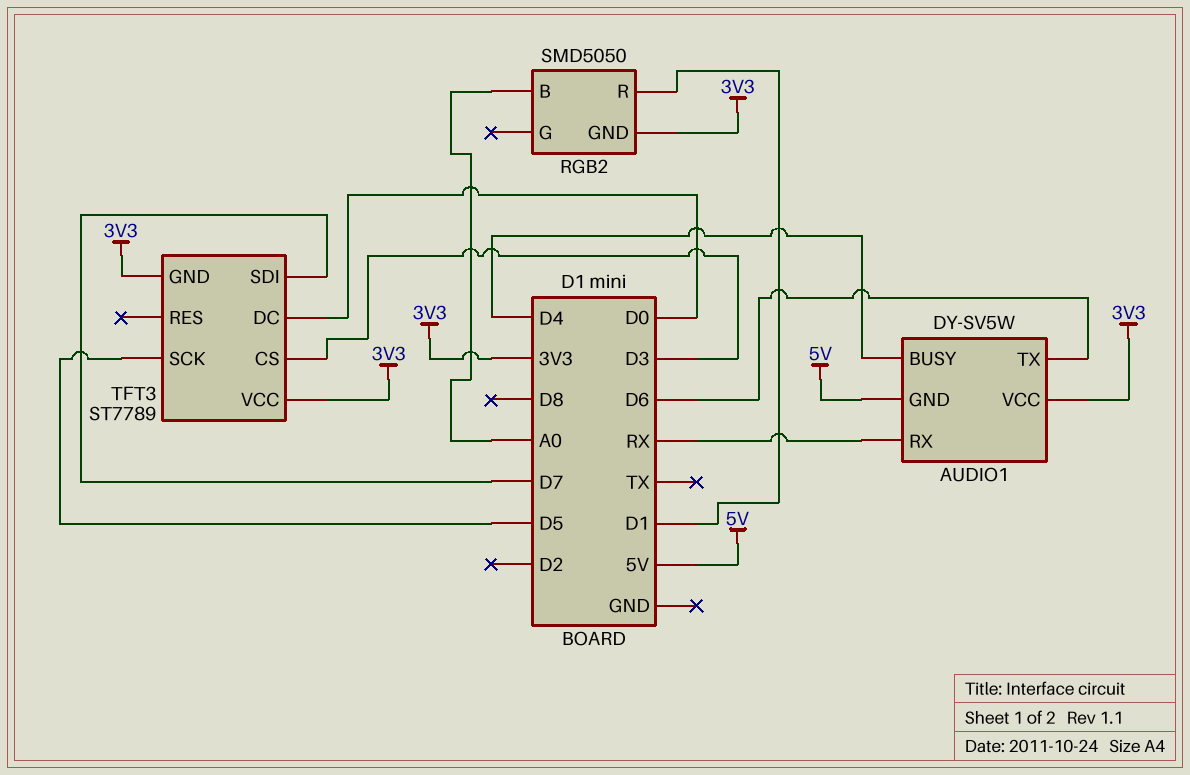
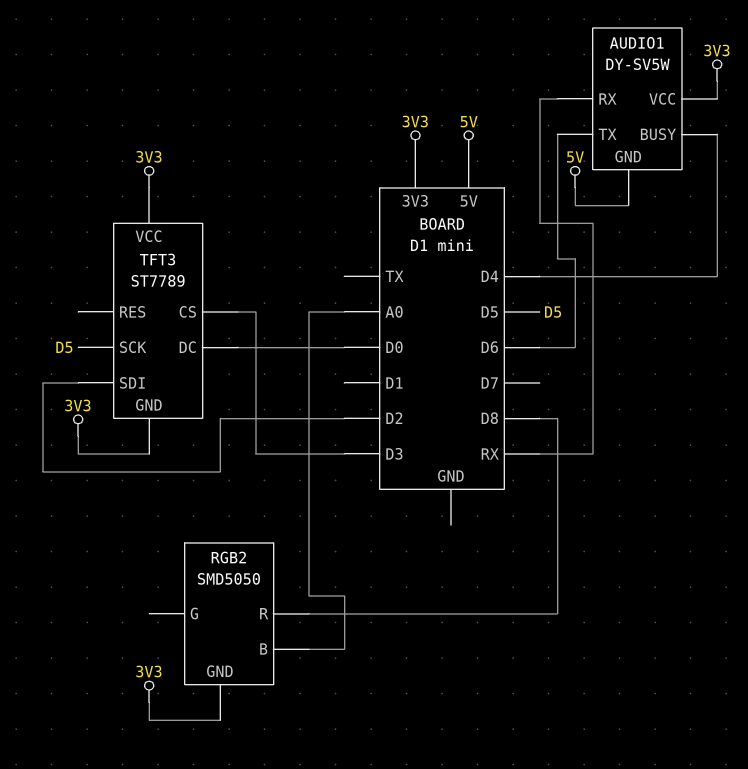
RGB2 pin R: D1 -> D8
TFT3 pin SDI: D7 -> D2

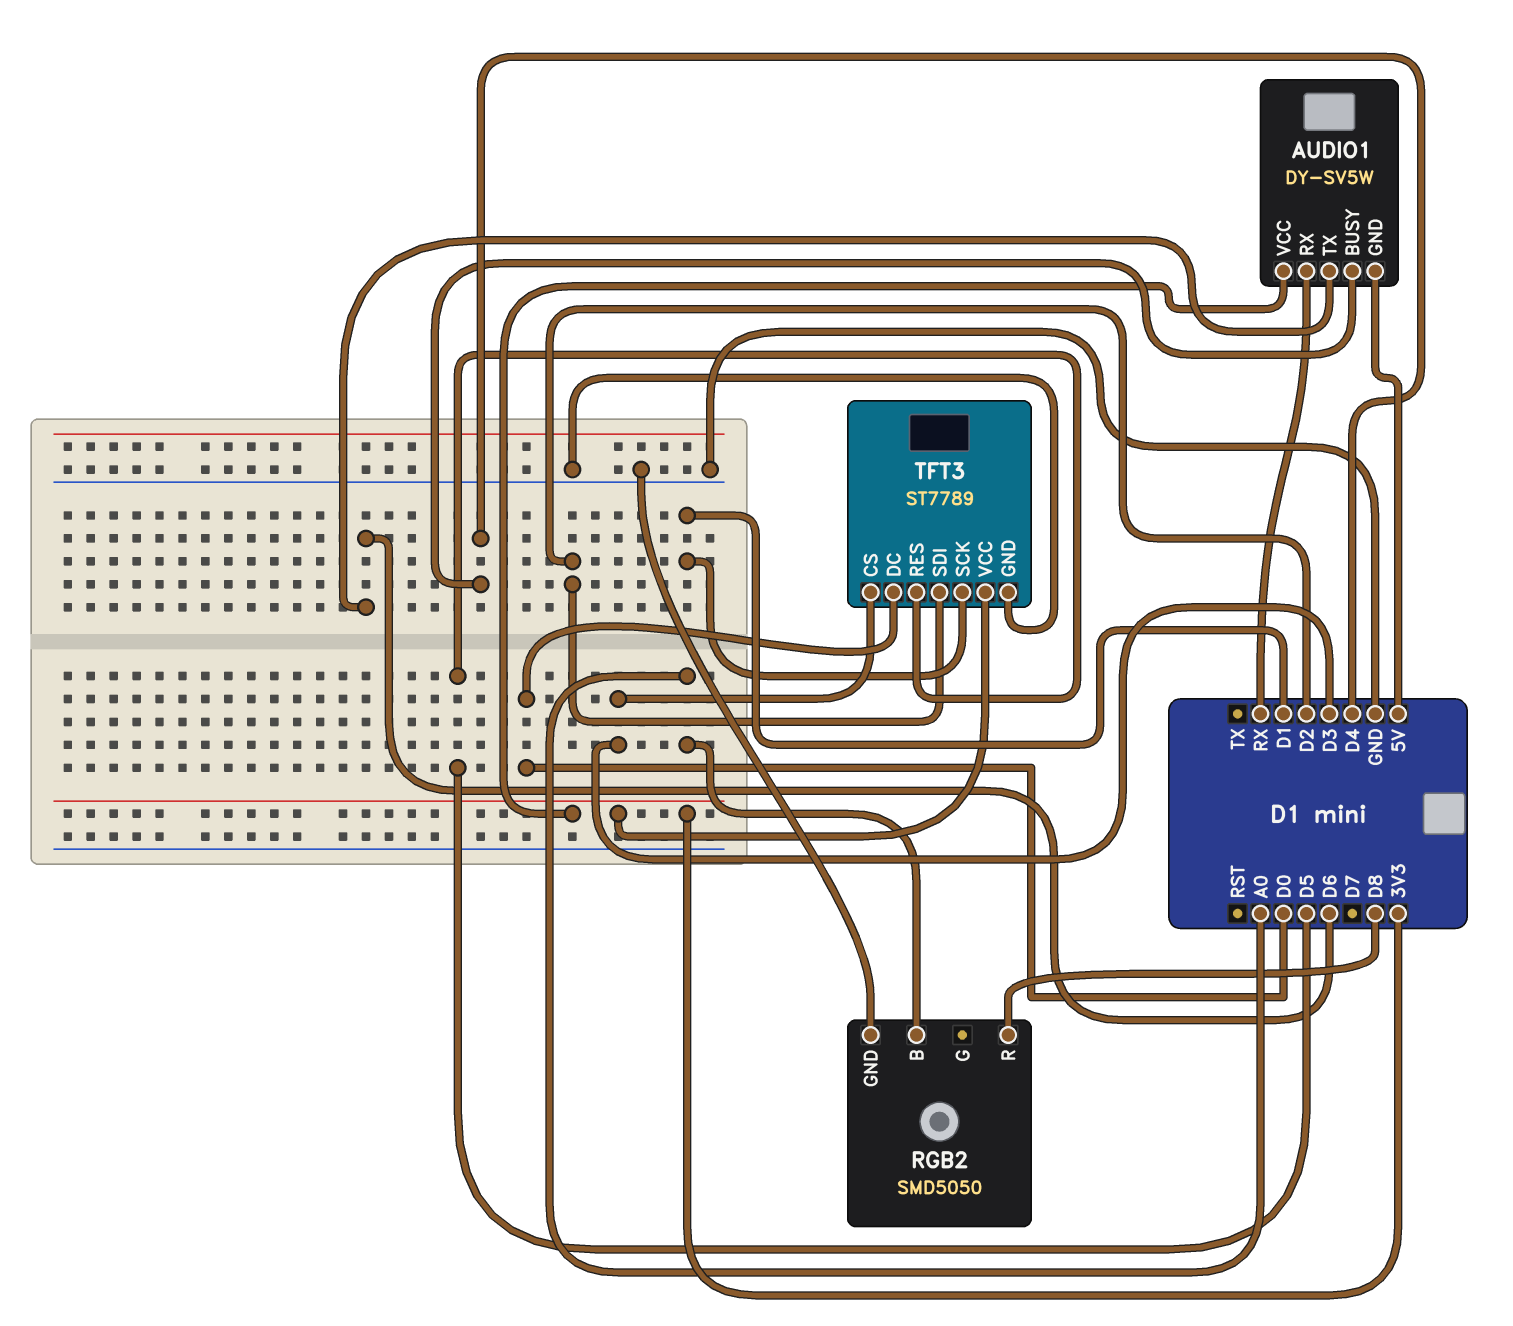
RGB2 pin GND: 3V3 -> GND
TFT3 pin GND: 3V3 -> GND
TFT3 pin RES: none -> D5
TFT3 pin SCK: D5 -> D1

